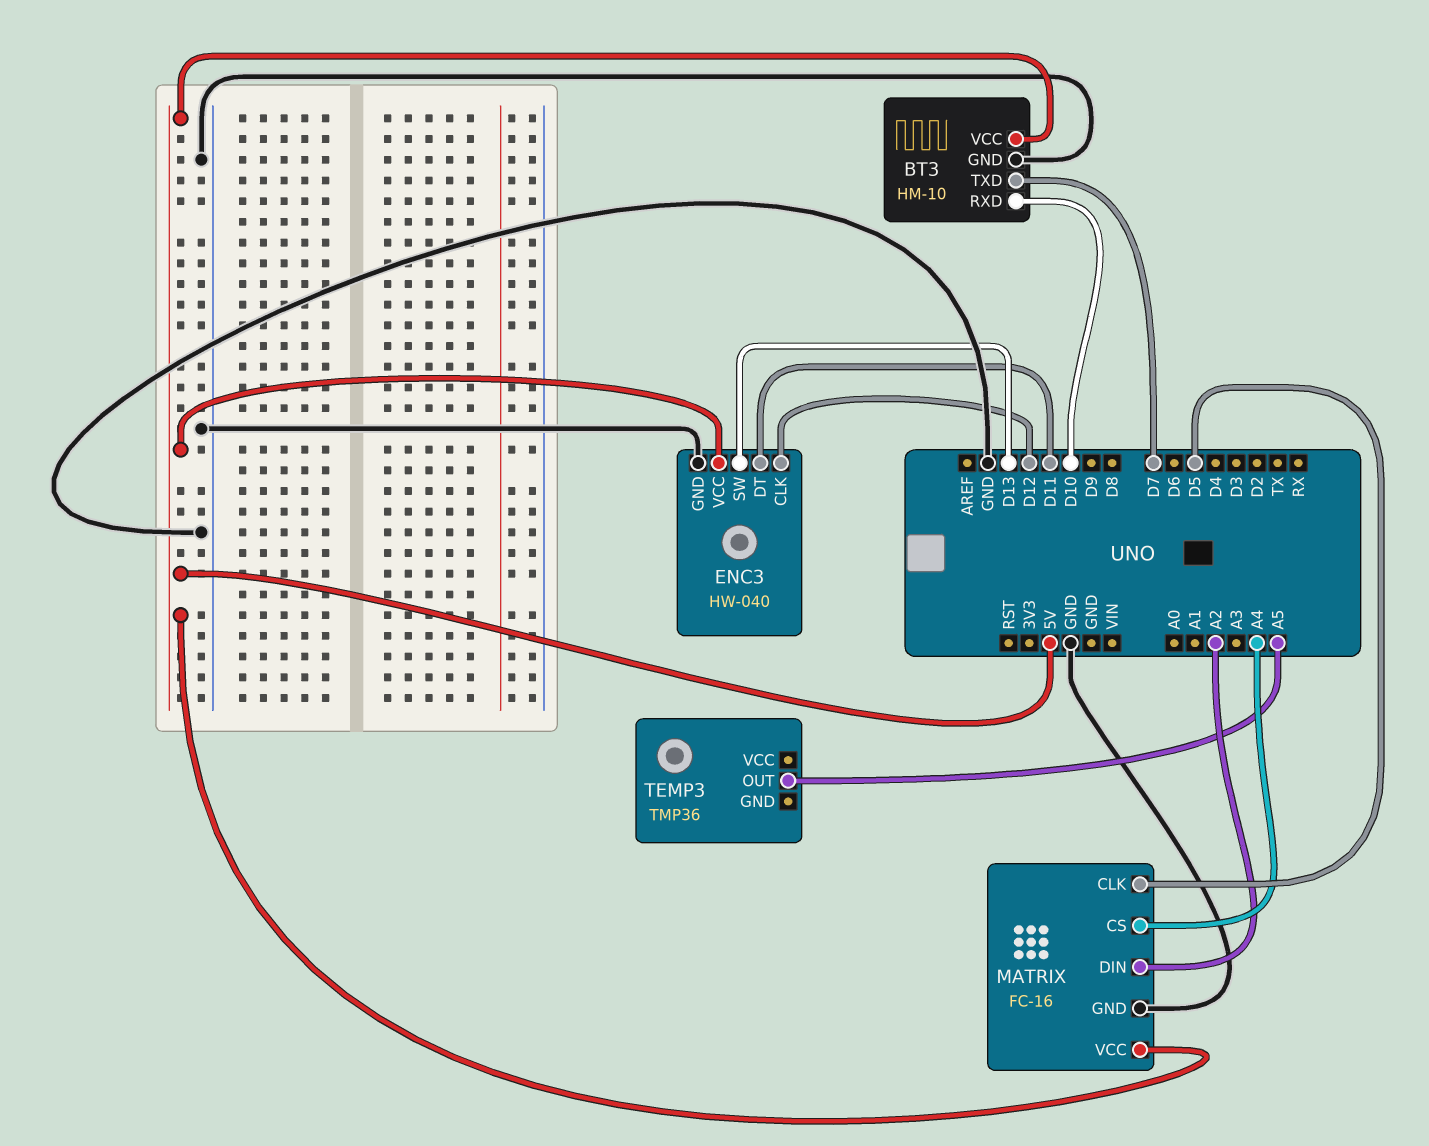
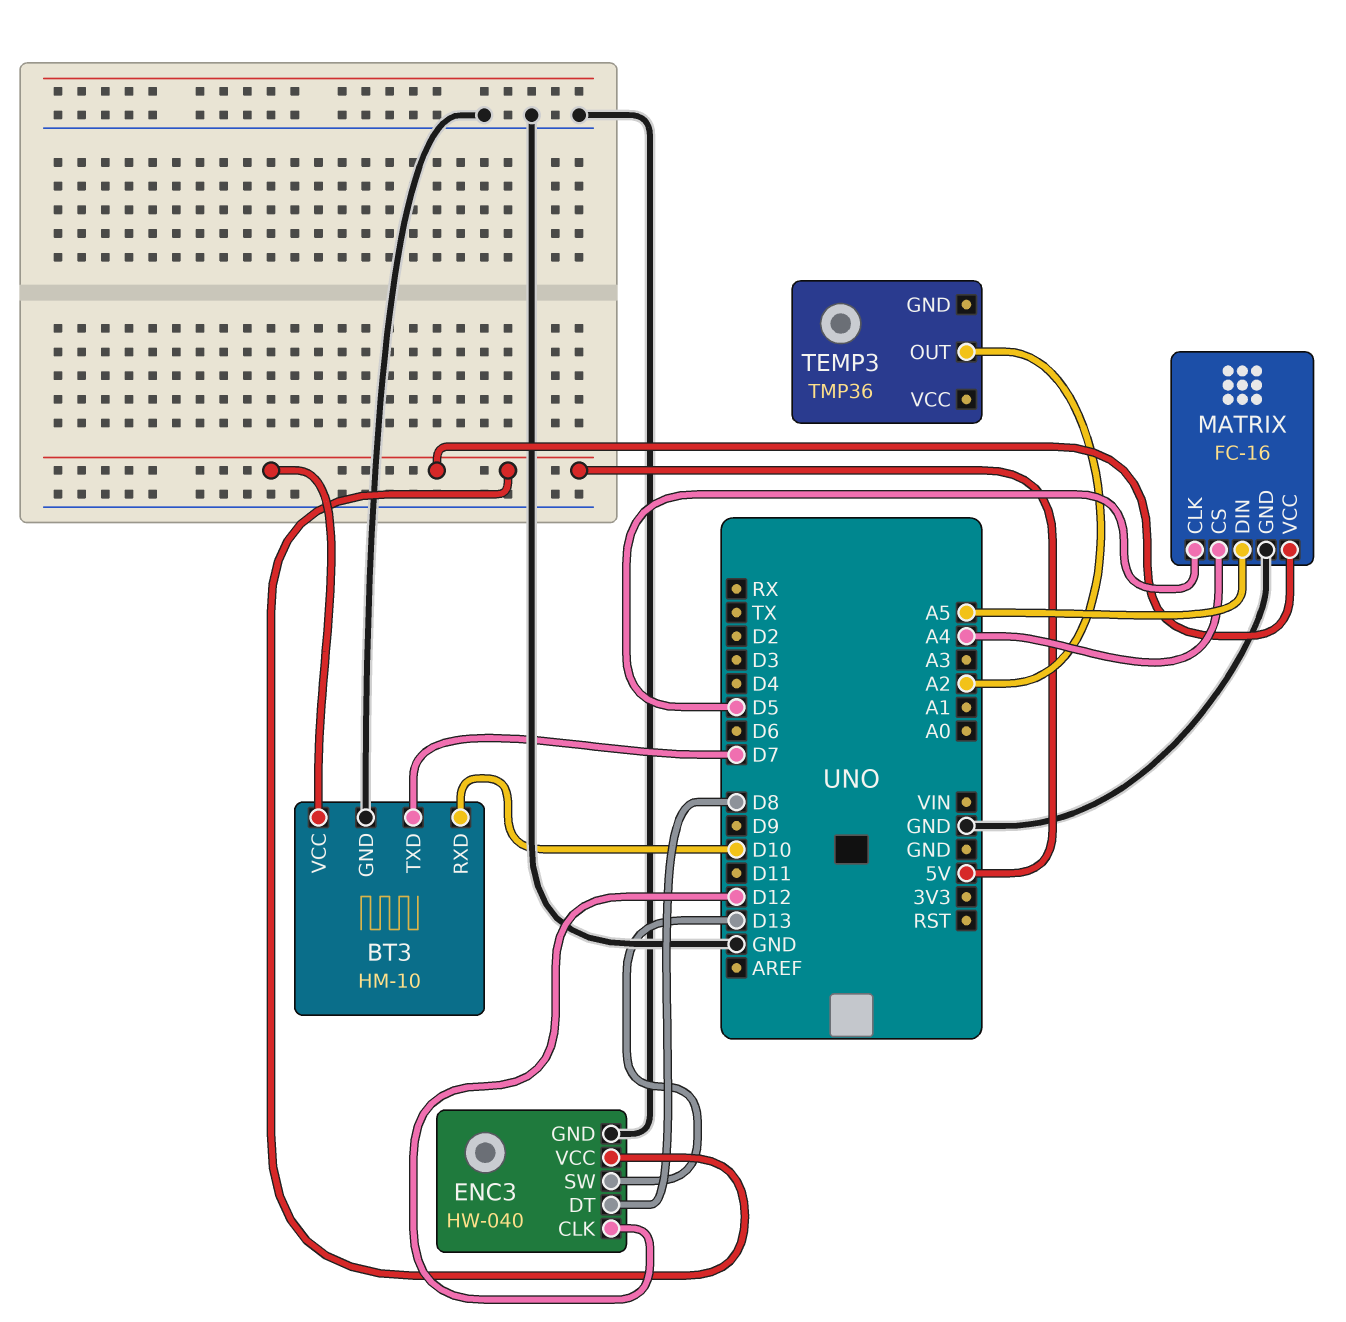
ENC3 pin DT: D11 -> D8
MATRIX pin DIN: A2 -> A5
TEMP3 pin OUT: A5 -> A2

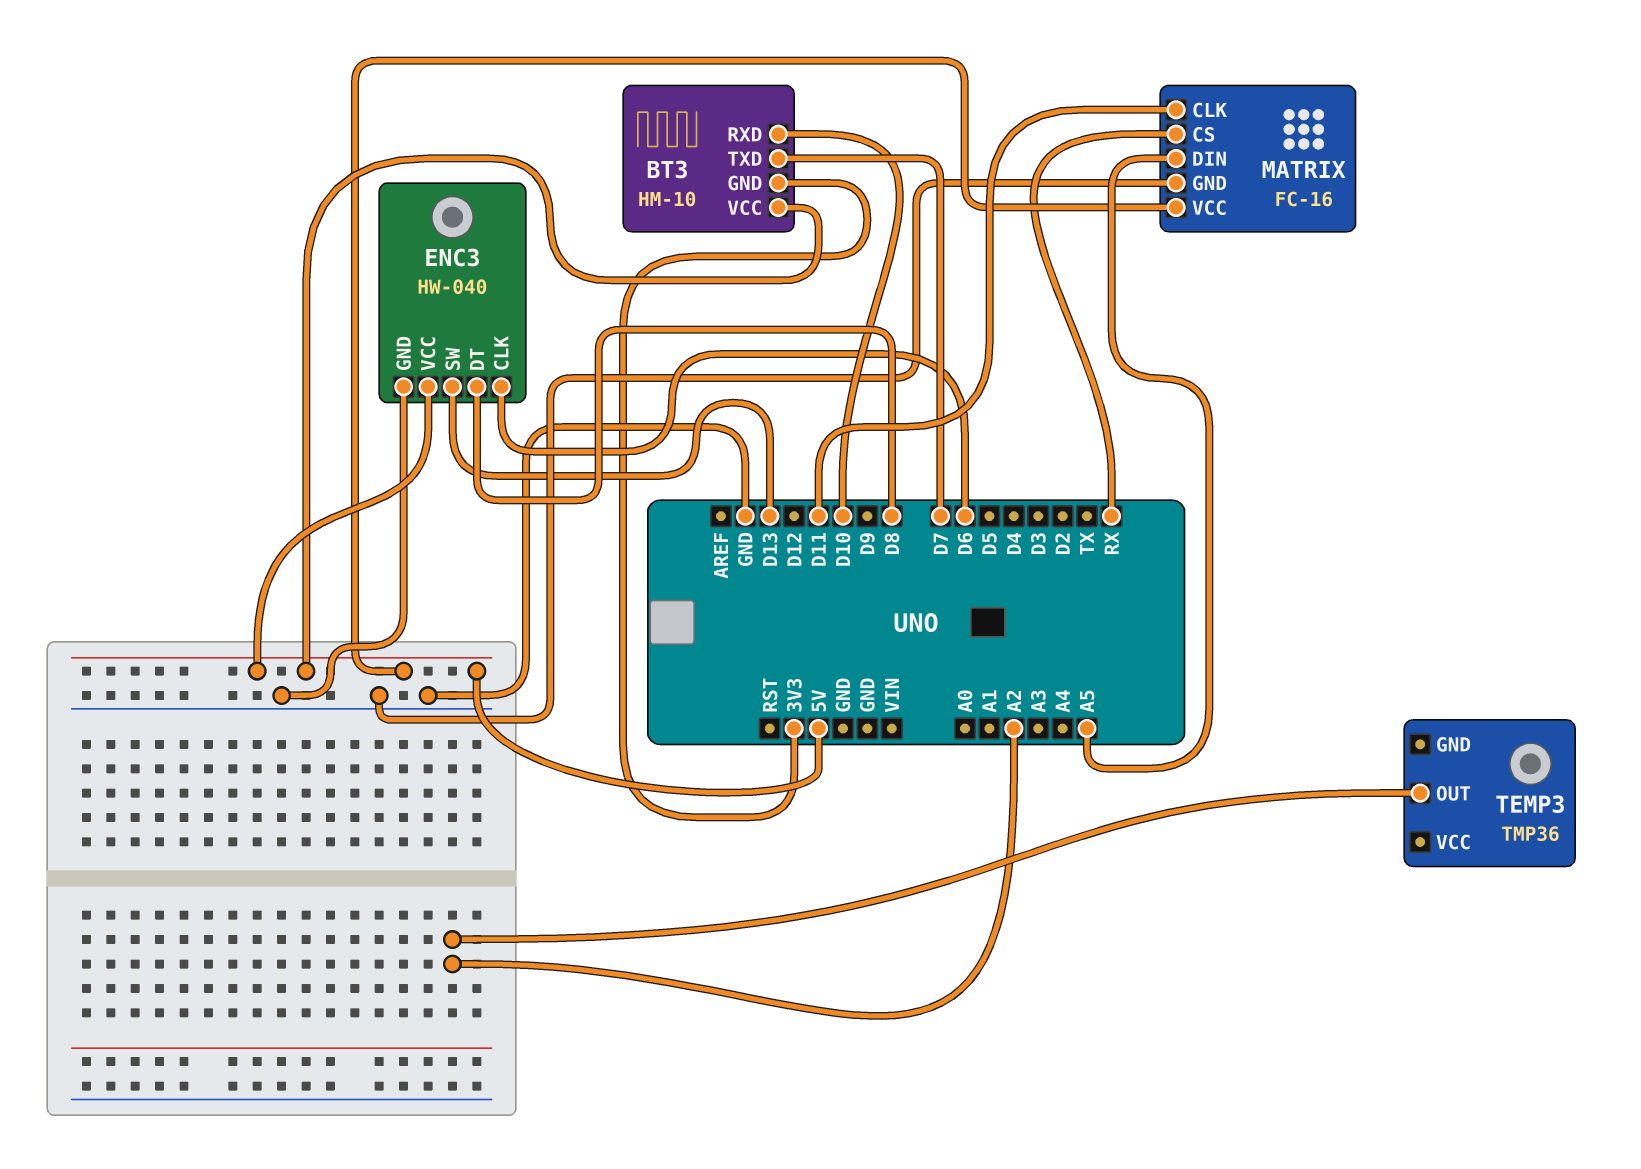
BT3 pin GND: GND -> 3V3
ENC3 pin CLK: D12 -> D6
MATRIX pin CLK: D5 -> D11
MATRIX pin CS: A4 -> RX

